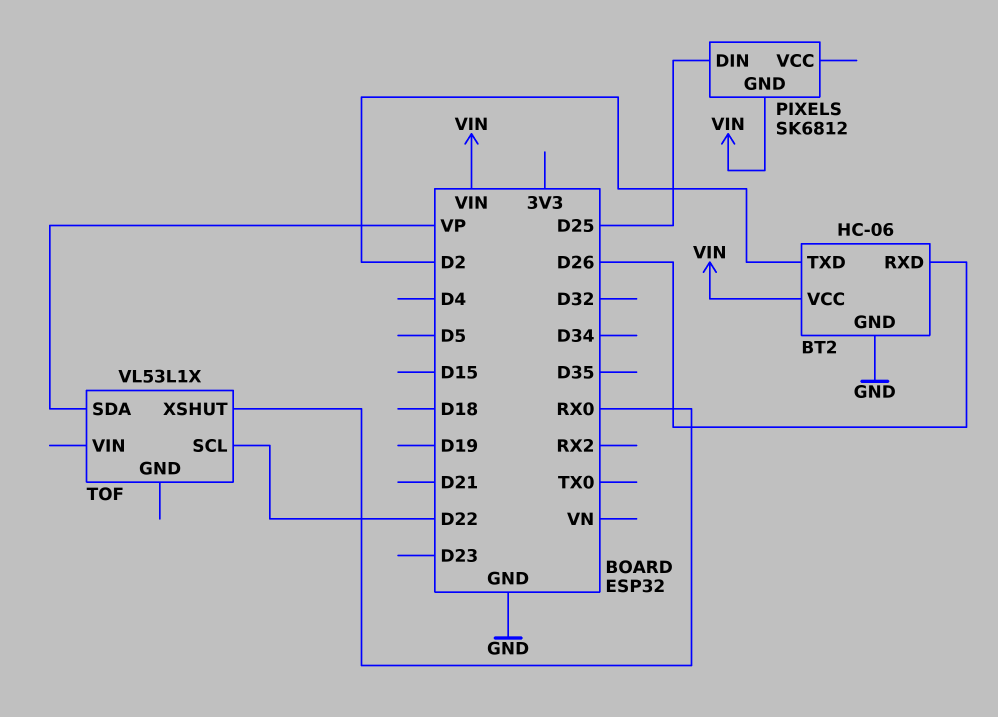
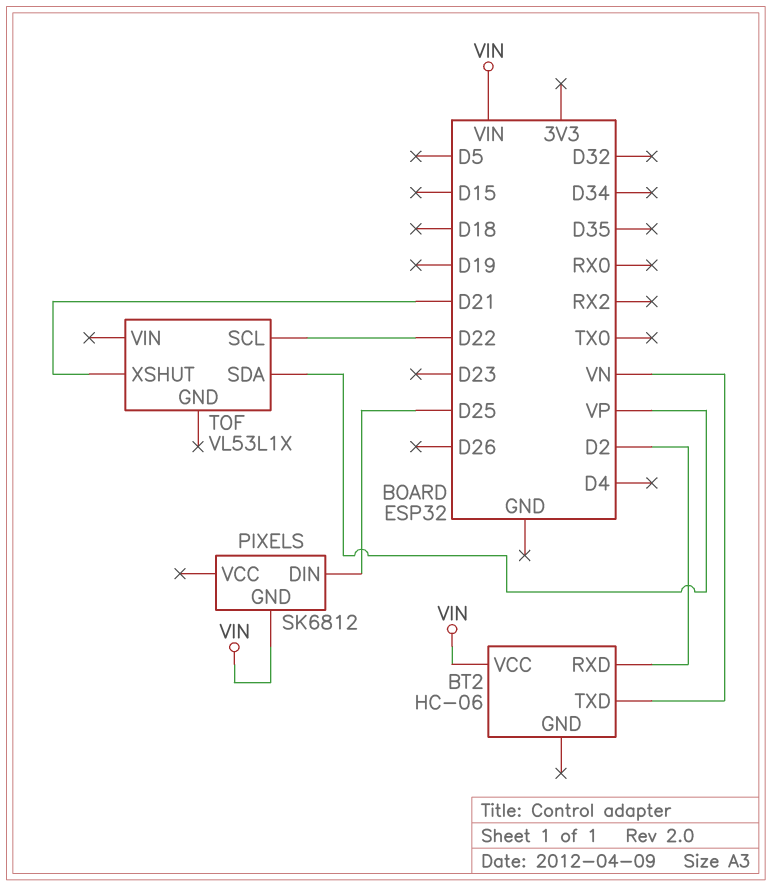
BT2 pin GND: GND -> none
BT2 pin RXD: D26 -> D2
BT2 pin TXD: D2 -> VN
TOF pin XSHUT: RX0 -> D21

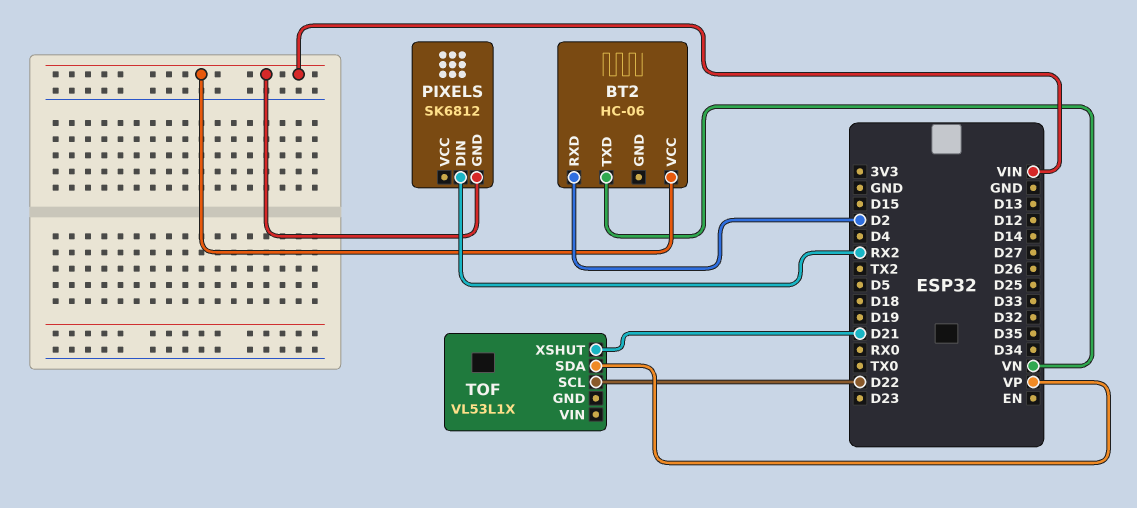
PIXELS pin DIN: D25 -> RX2

